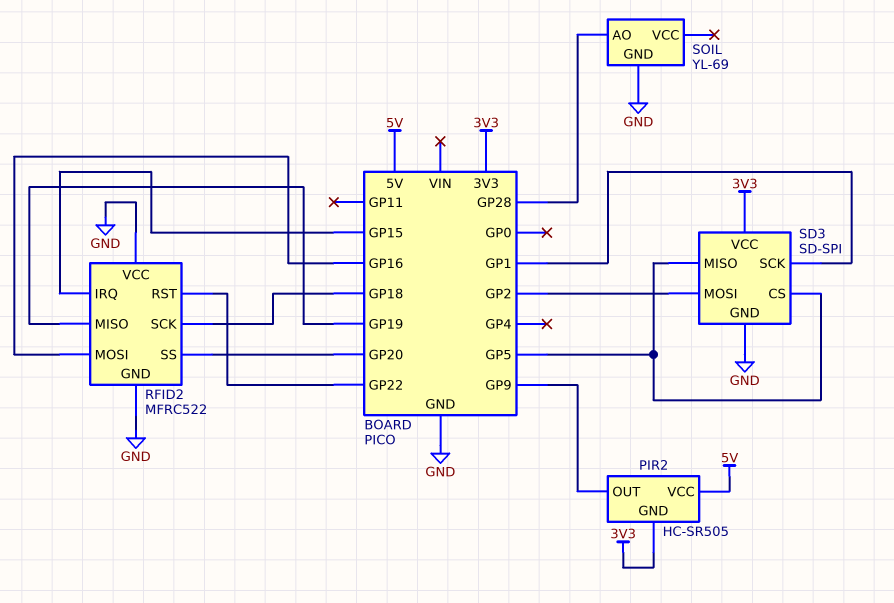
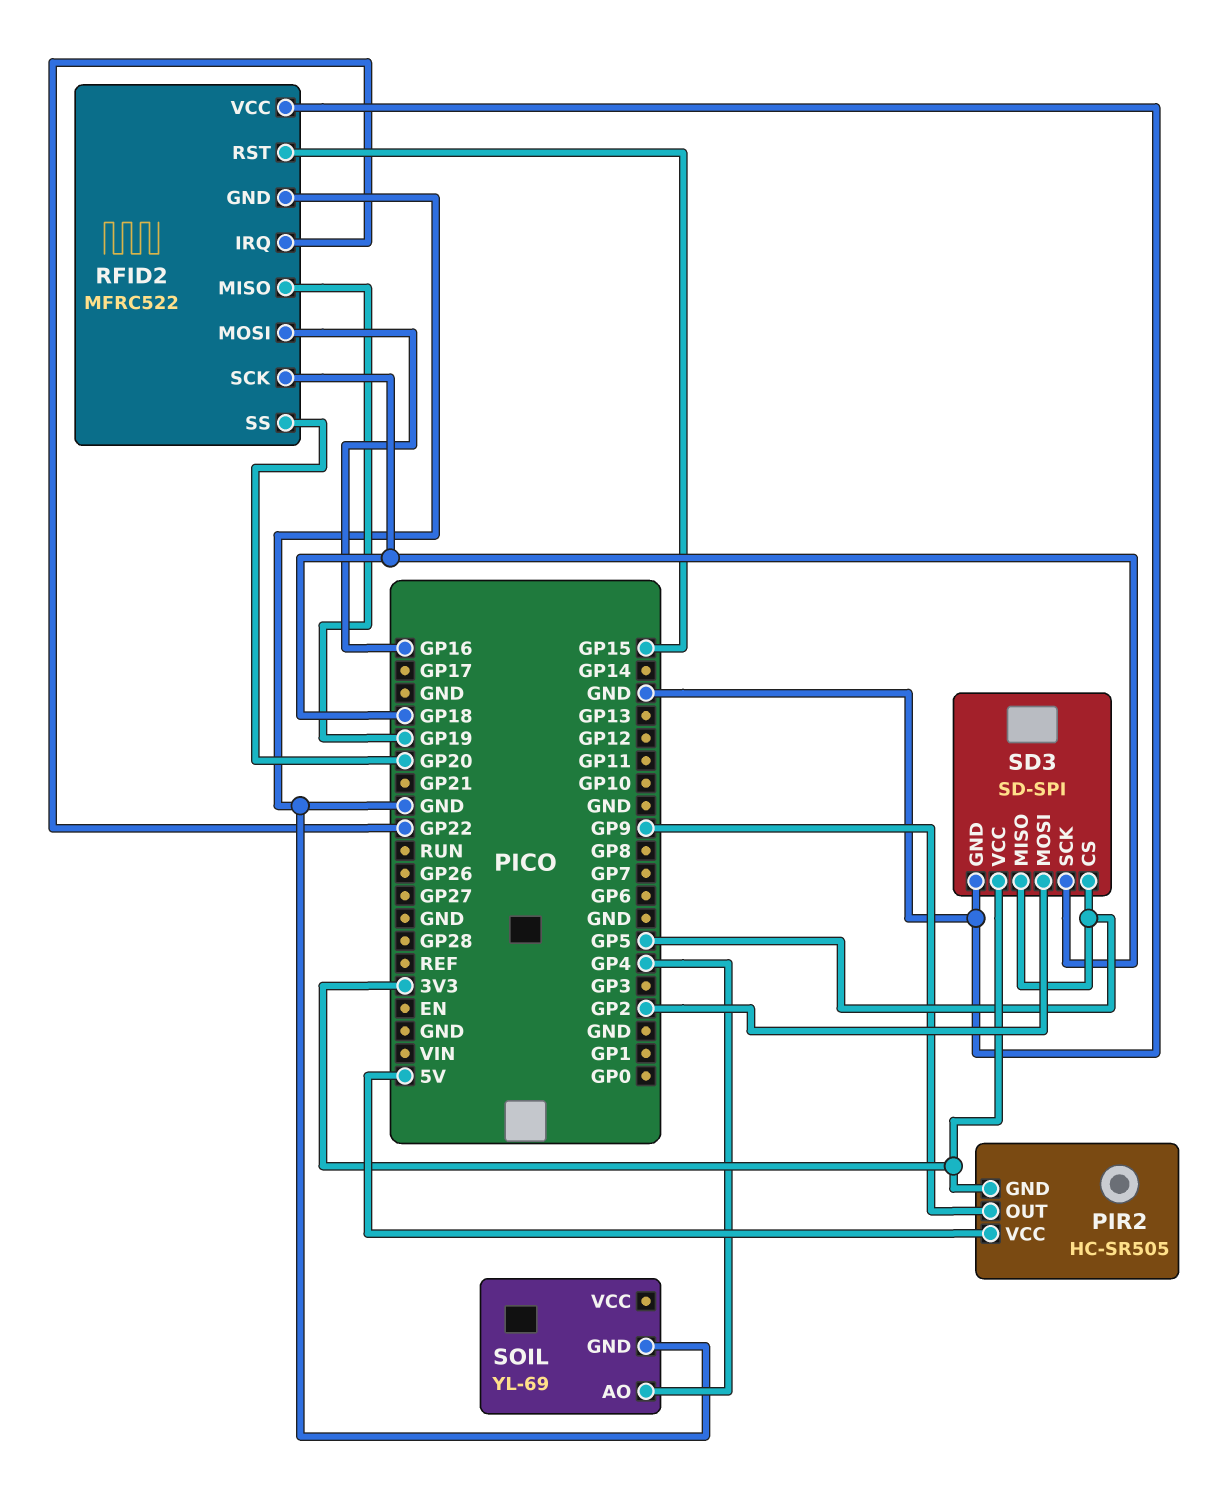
RFID2 pin IRQ: GP15 -> GP22
RFID2 pin RST: GP22 -> GP15
SD3 pin SCK: GP1 -> GP18
SOIL pin AO: GP28 -> GP4

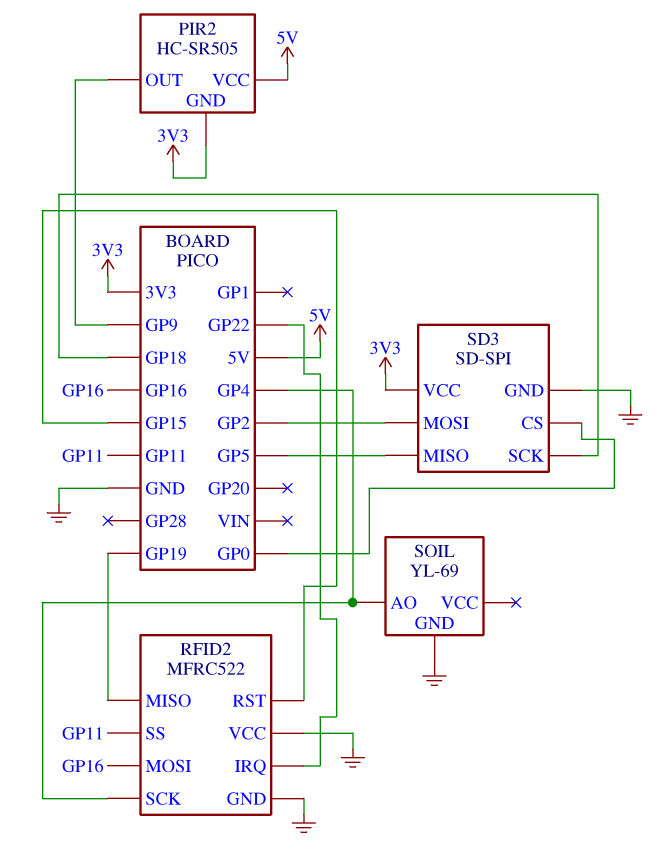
RFID2 pin SCK: GP18 -> GP4
RFID2 pin SS: GP20 -> GP11
SD3 pin CS: GP5 -> GP0

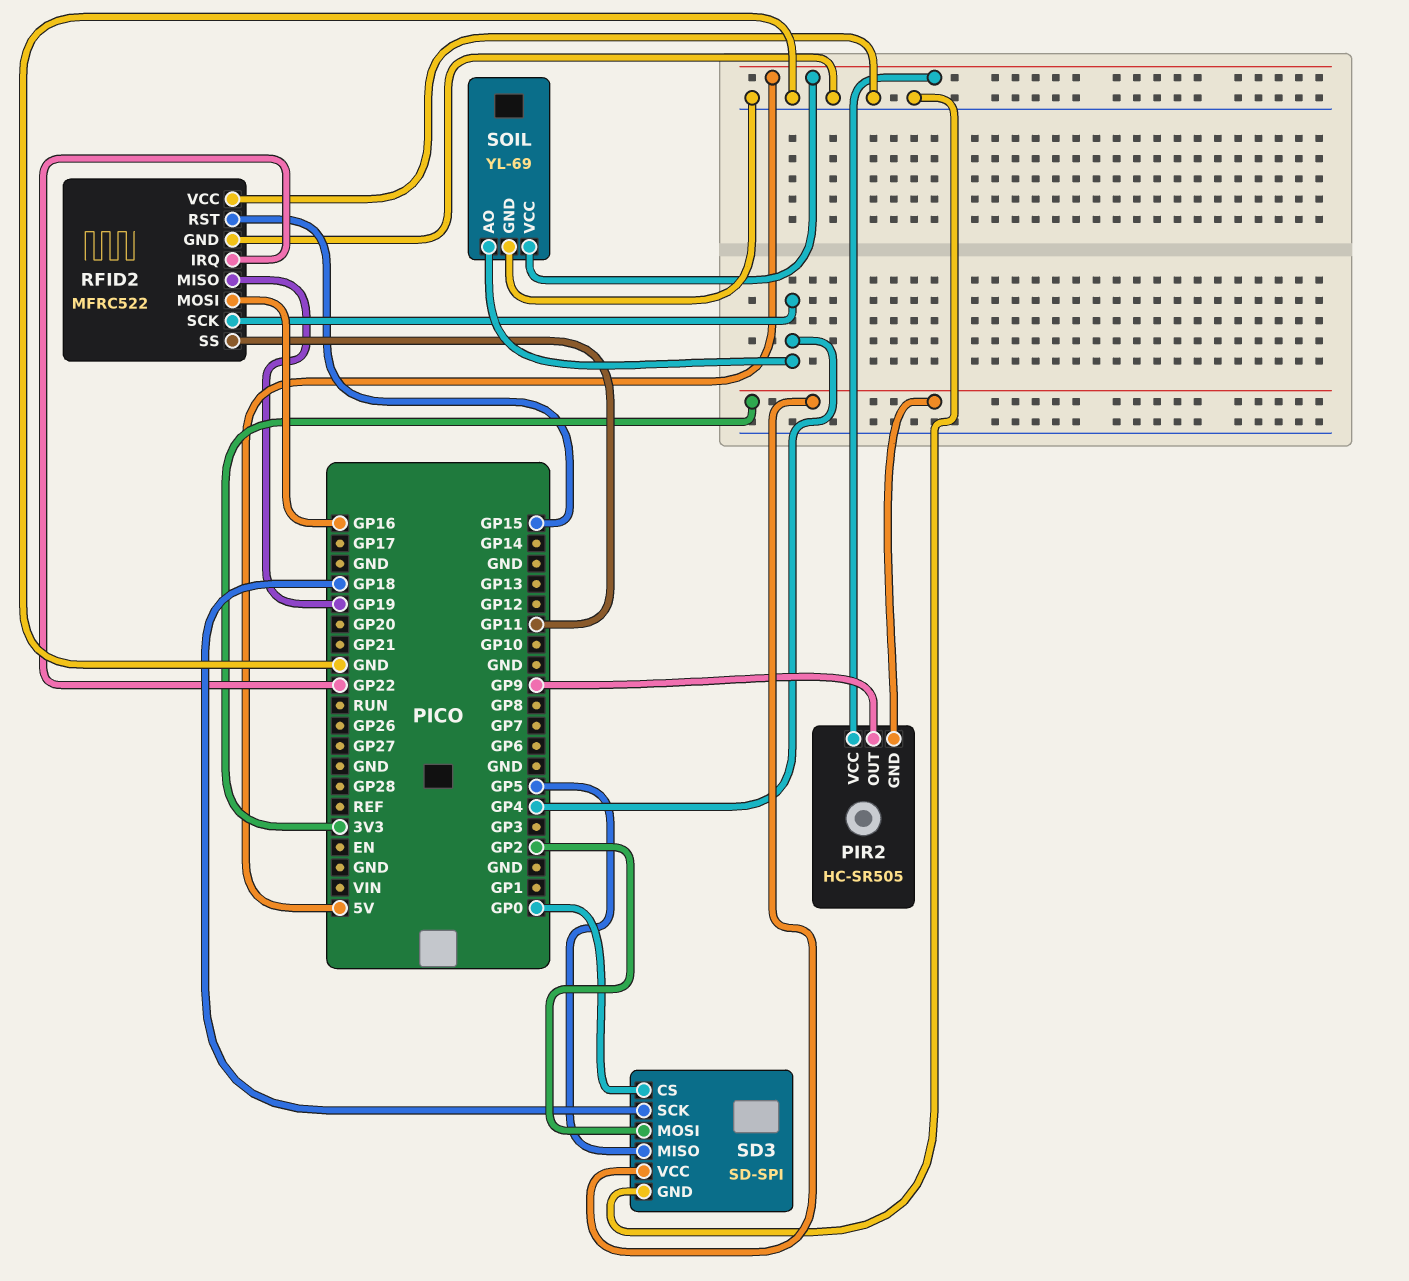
SOIL pin VCC: none -> 5V

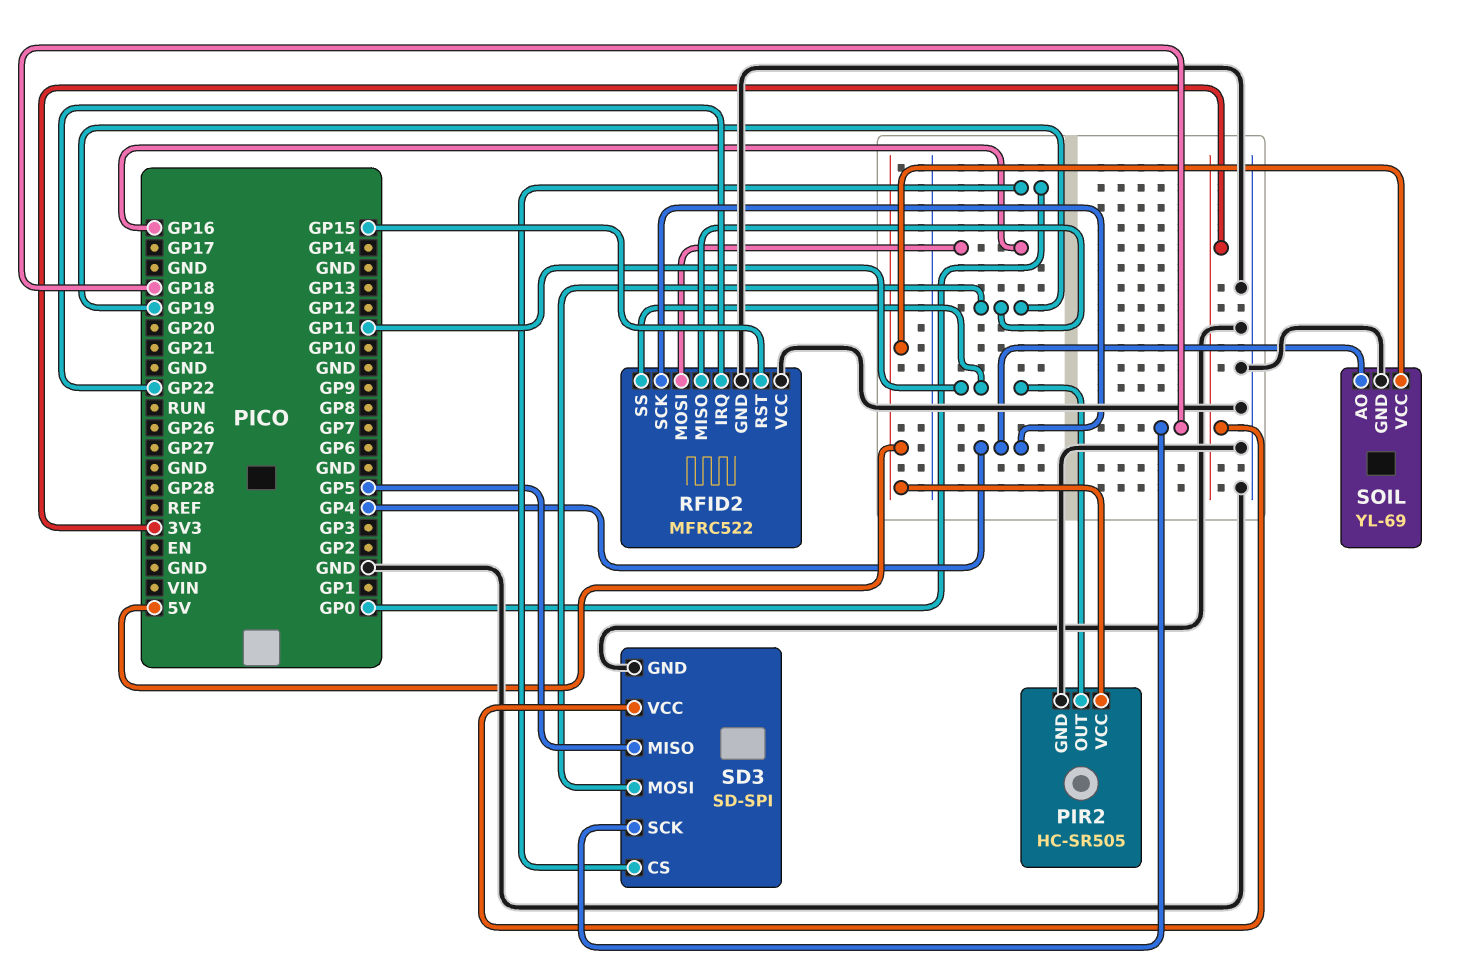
PIR2 pin GND: 3V3 -> GND
PIR2 pin OUT: GP9 -> GP11
SD3 pin MOSI: GP2 -> GP19

